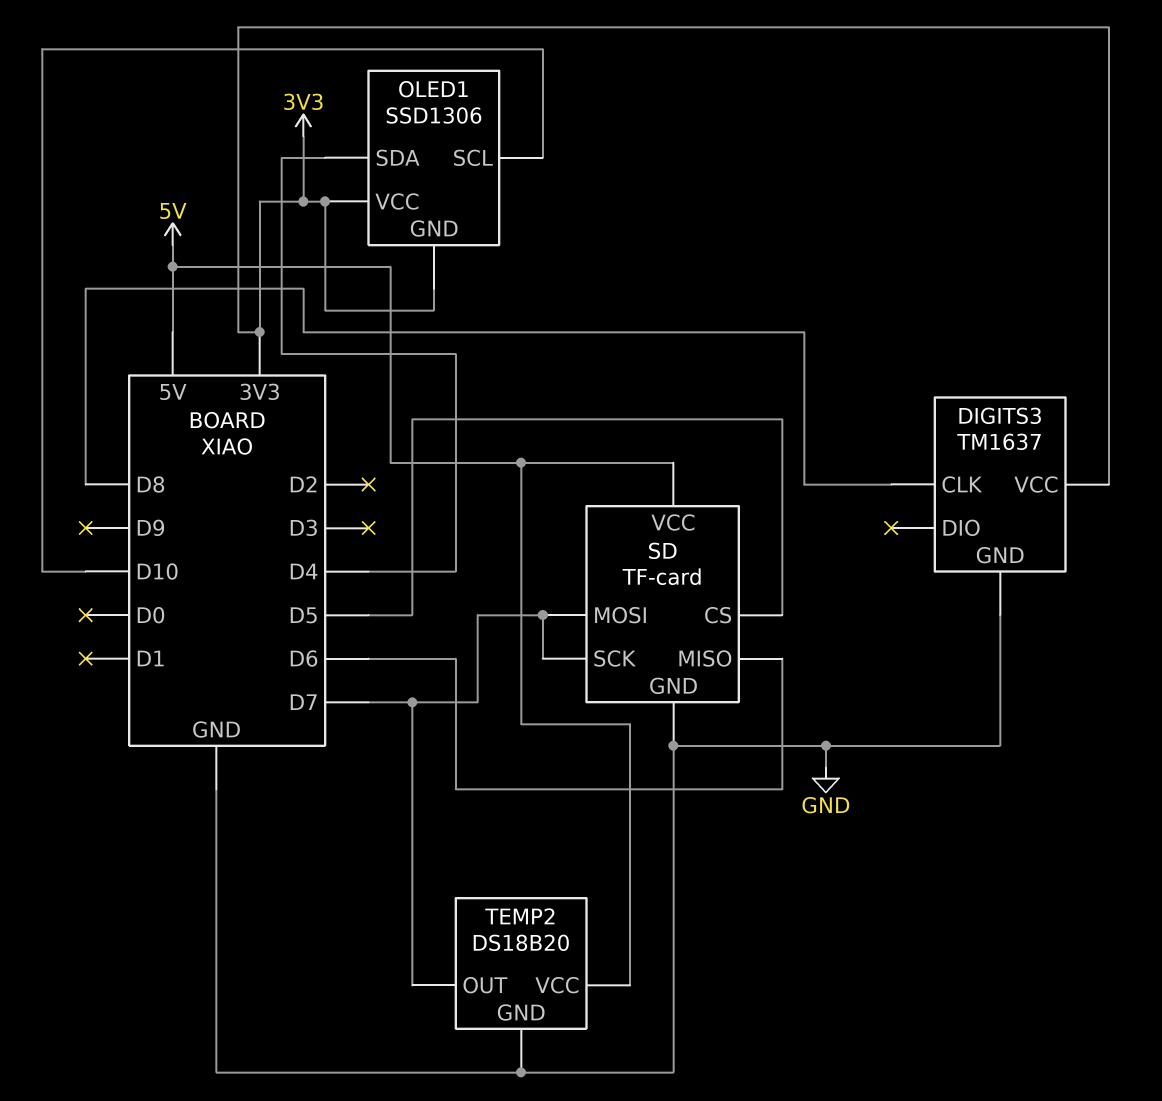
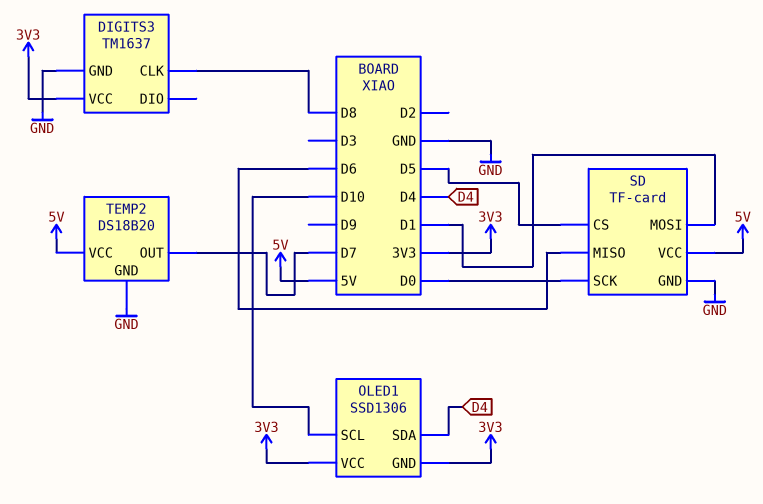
SD pin MOSI: D7 -> D1
SD pin SCK: D7 -> D0

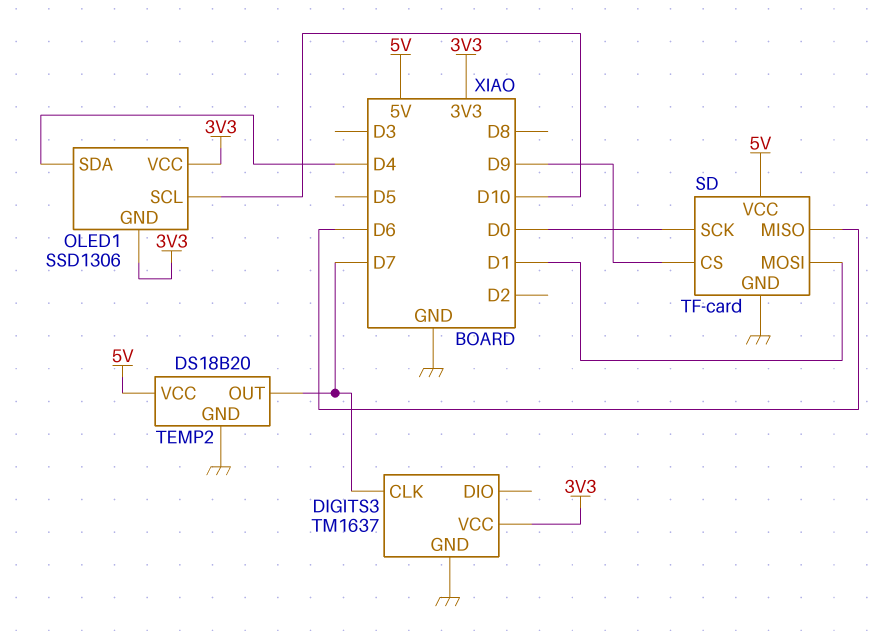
DIGITS3 pin CLK: D8 -> D7
SD pin CS: D5 -> D9

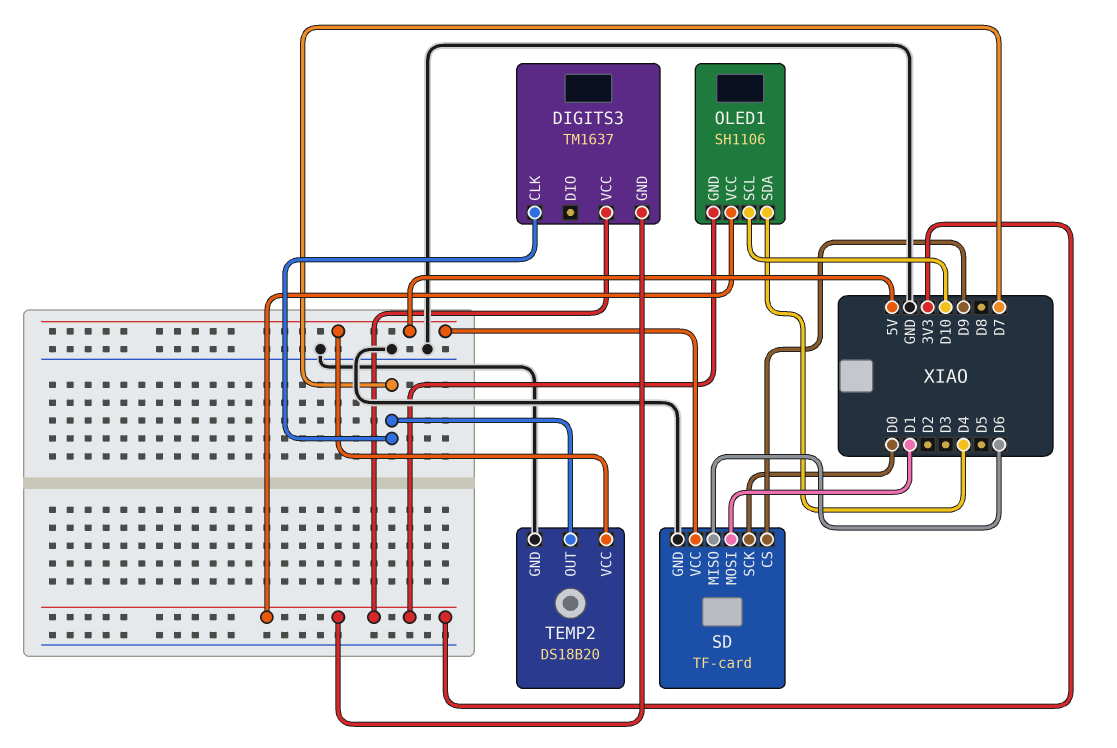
DIGITS3 pin GND: GND -> 3V3
OLED1: SSD1306 -> SH1106

